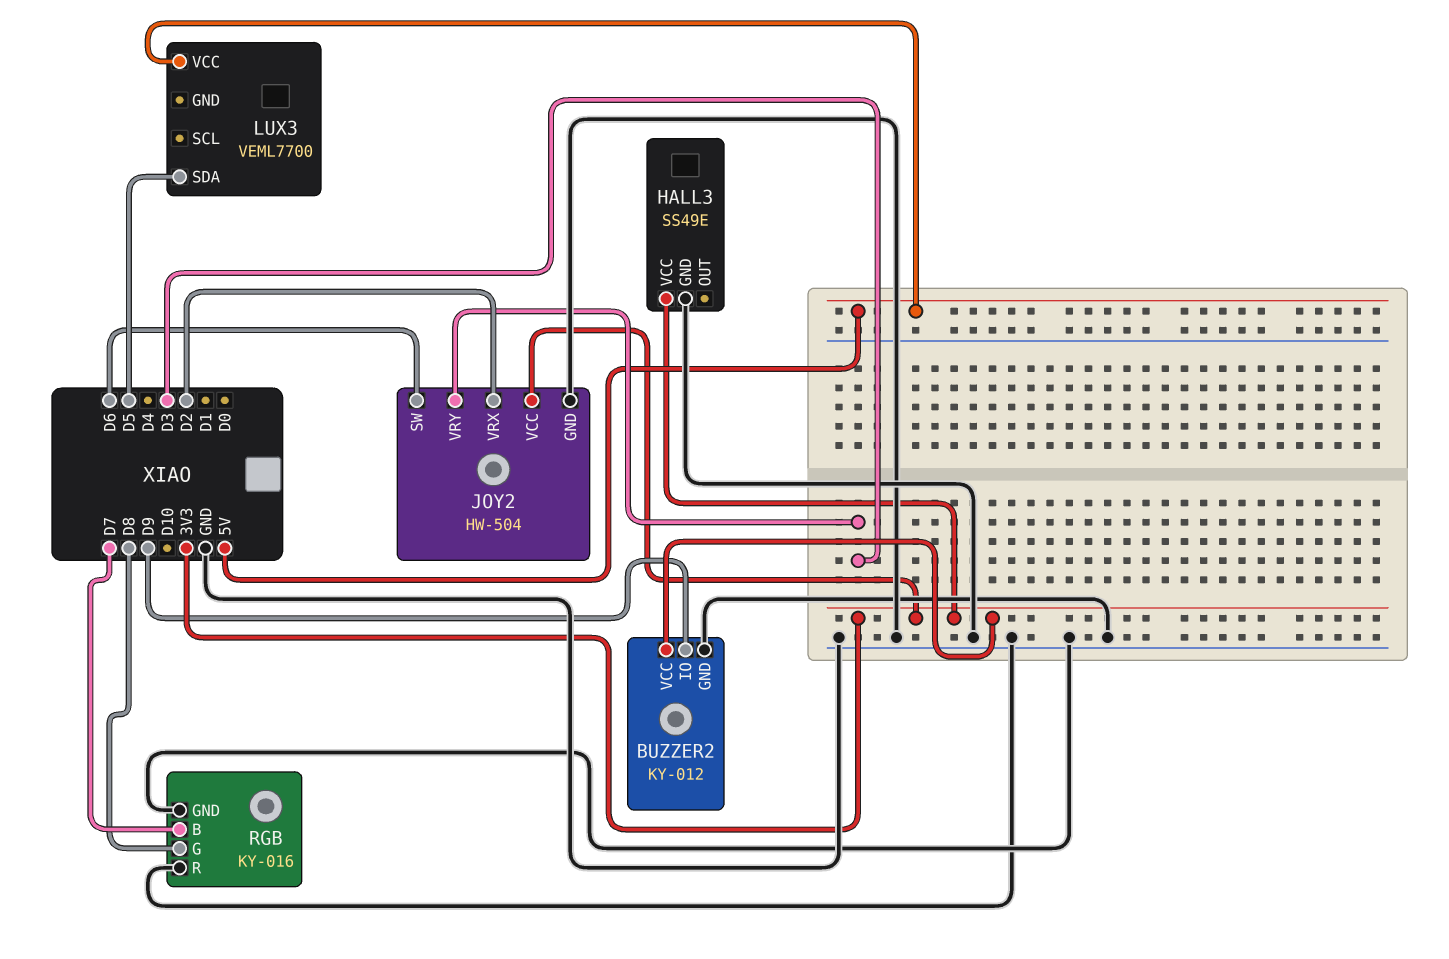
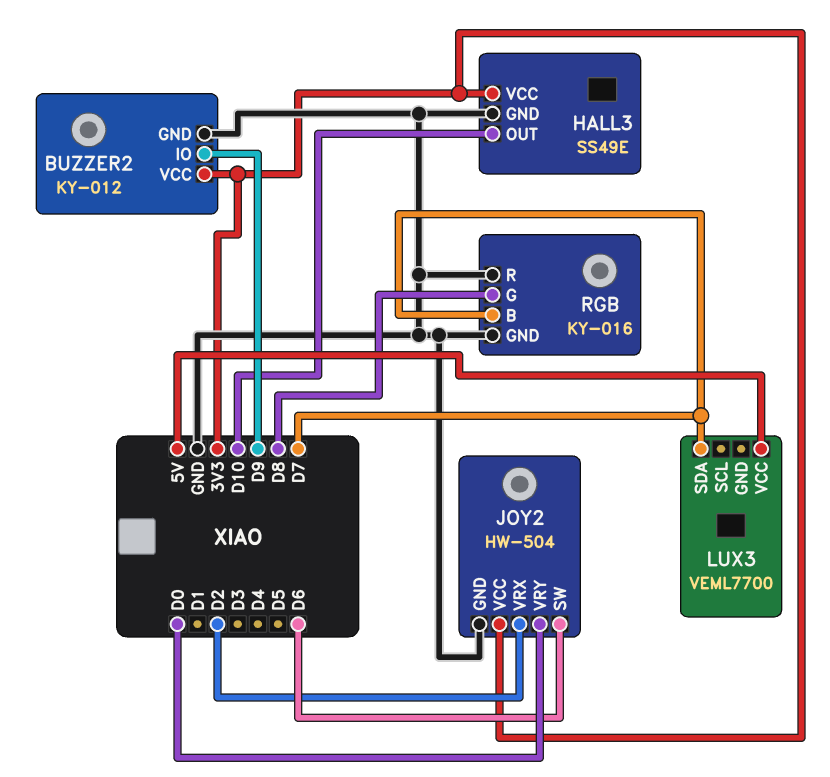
HALL3 pin OUT: none -> D10
JOY2 pin VRY: D3 -> D0
LUX3 pin SDA: D5 -> D7

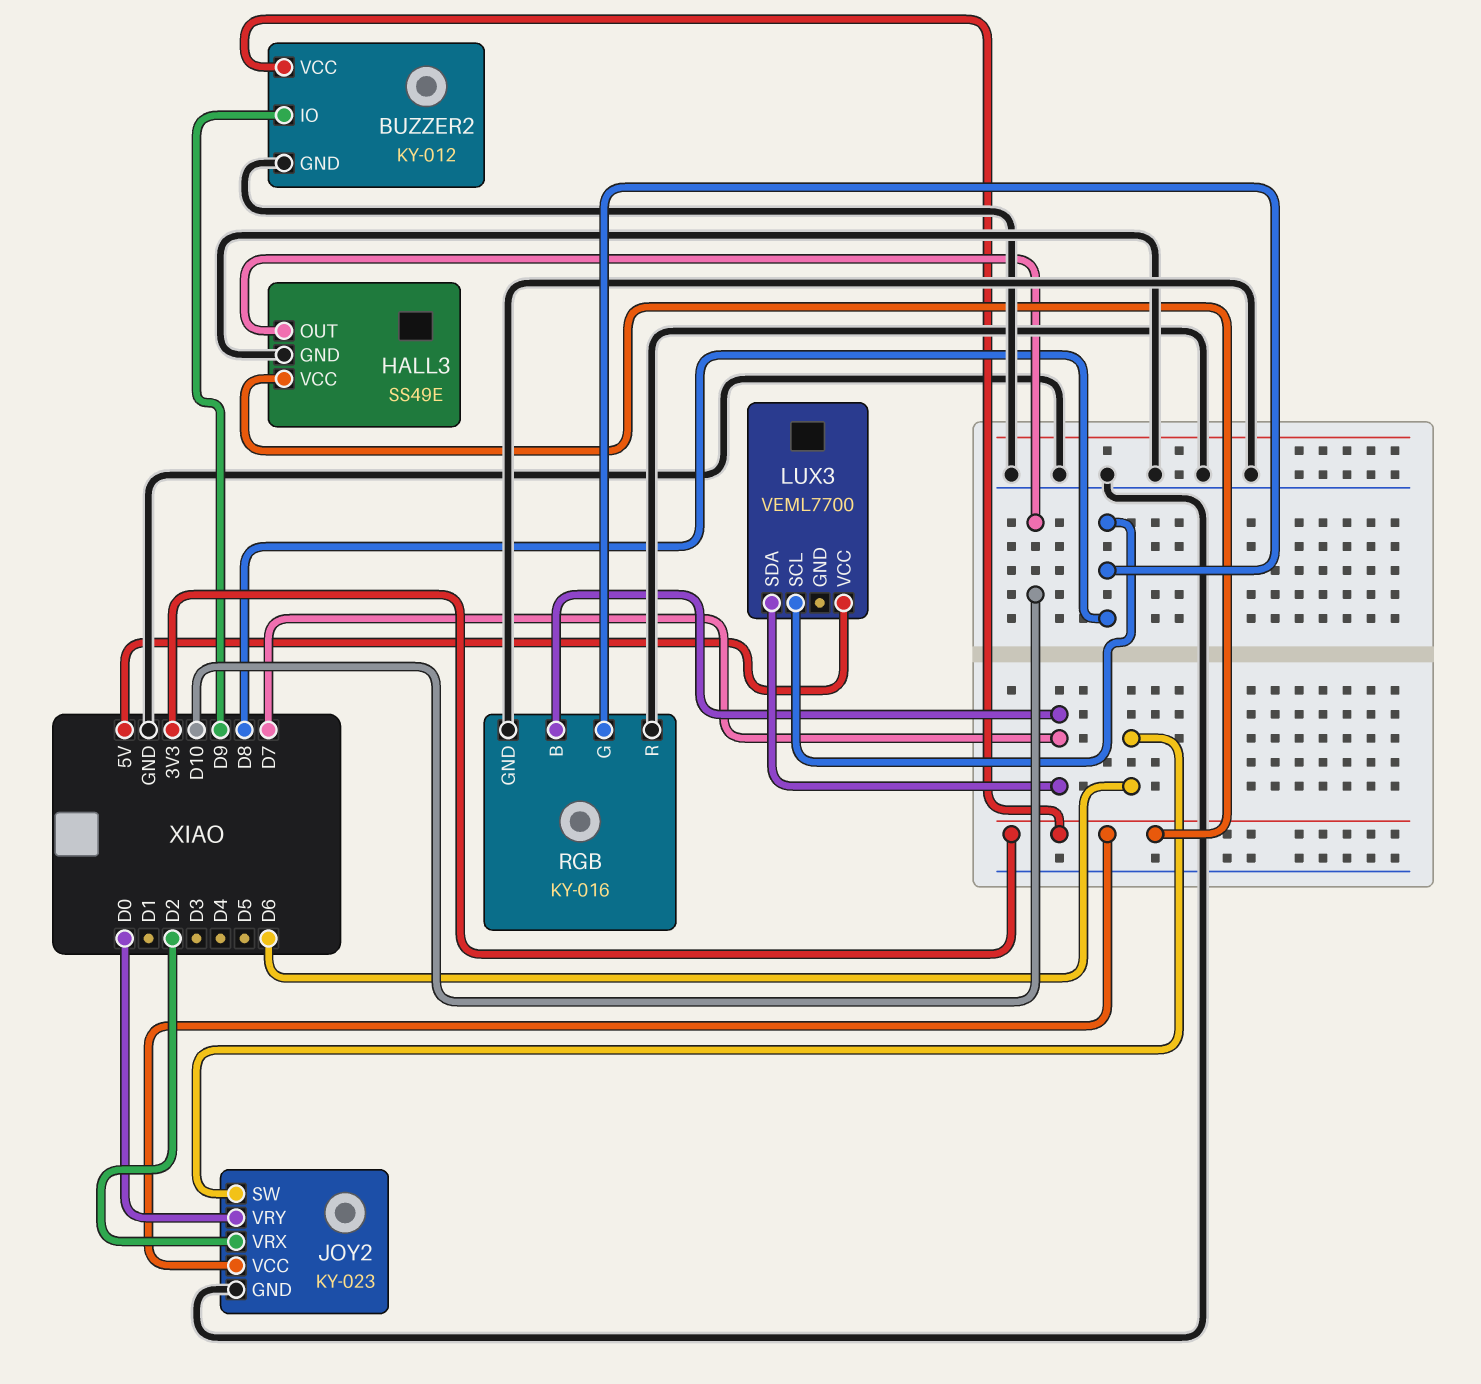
JOY2: HW-504 -> KY-023
LUX3 pin SCL: none -> D8

